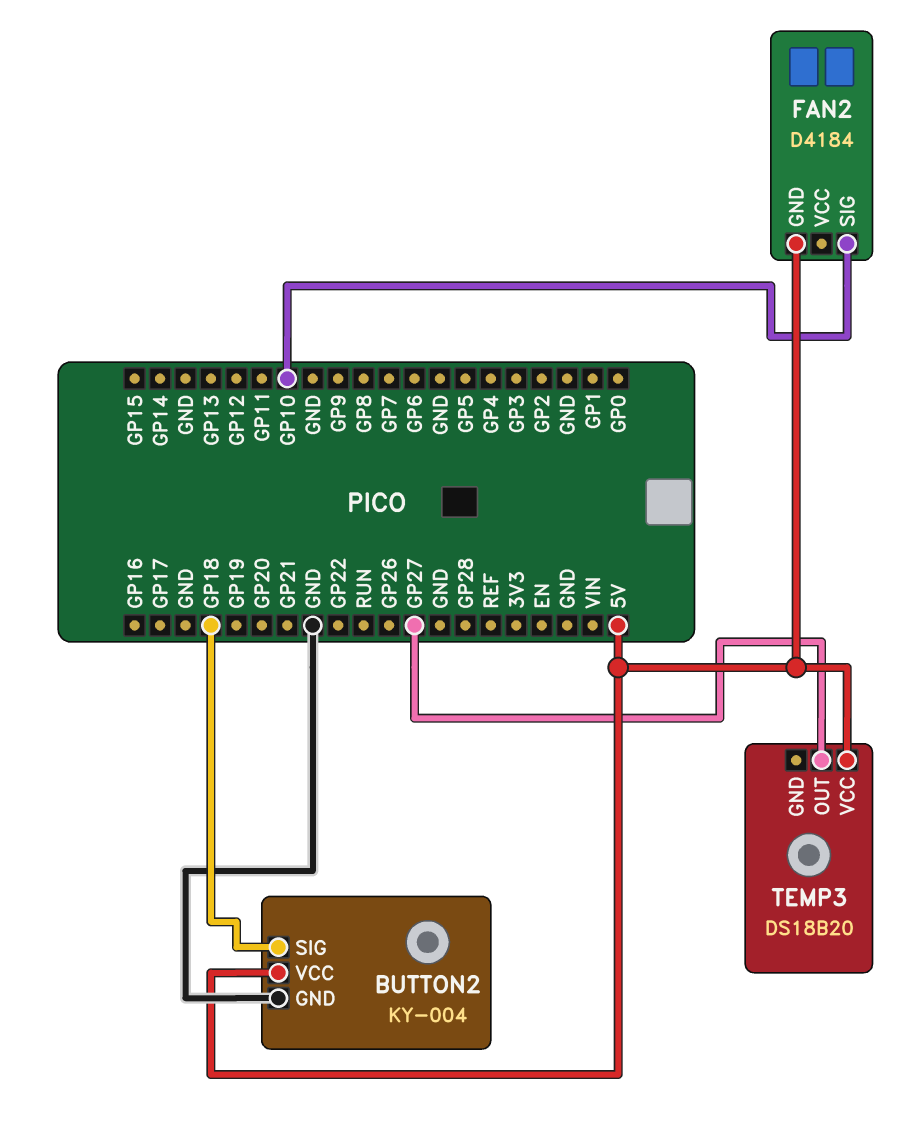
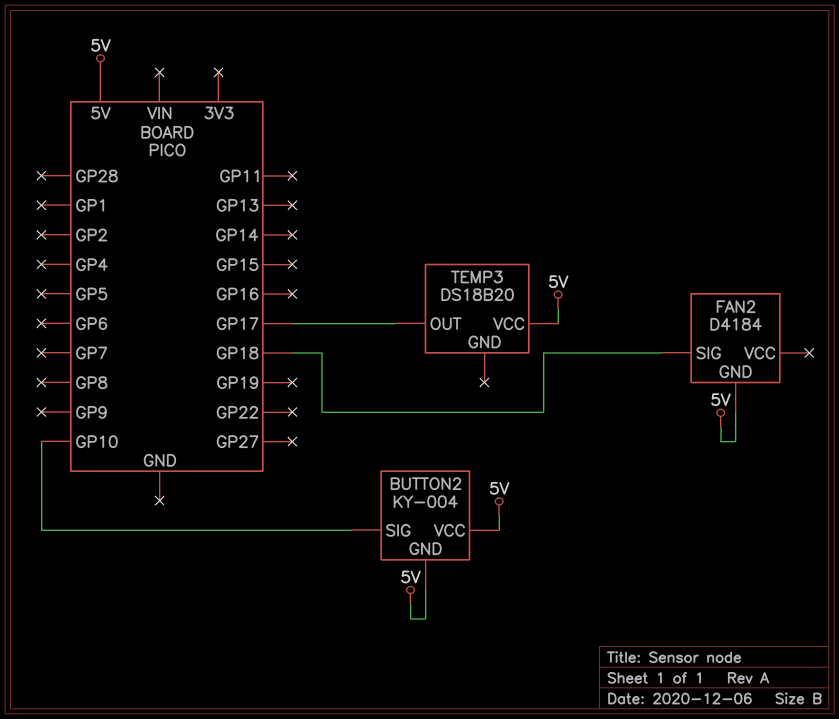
BUTTON2 pin GND: GND -> 5V
BUTTON2 pin SIG: GP18 -> GP10
FAN2 pin SIG: GP10 -> GP18
TEMP3 pin OUT: GP27 -> GP17

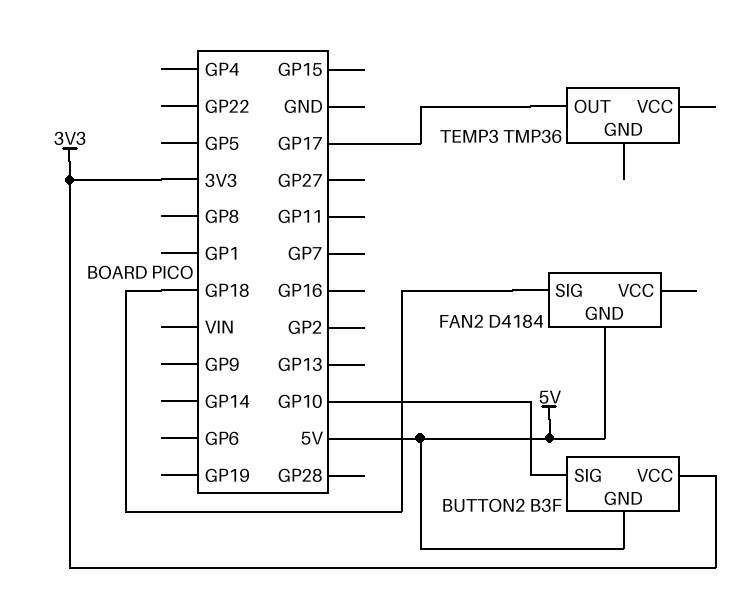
BUTTON2: KY-004 -> B3F
BUTTON2 pin VCC: 5V -> 3V3
TEMP3: DS18B20 -> TMP36
TEMP3 pin VCC: 5V -> none

